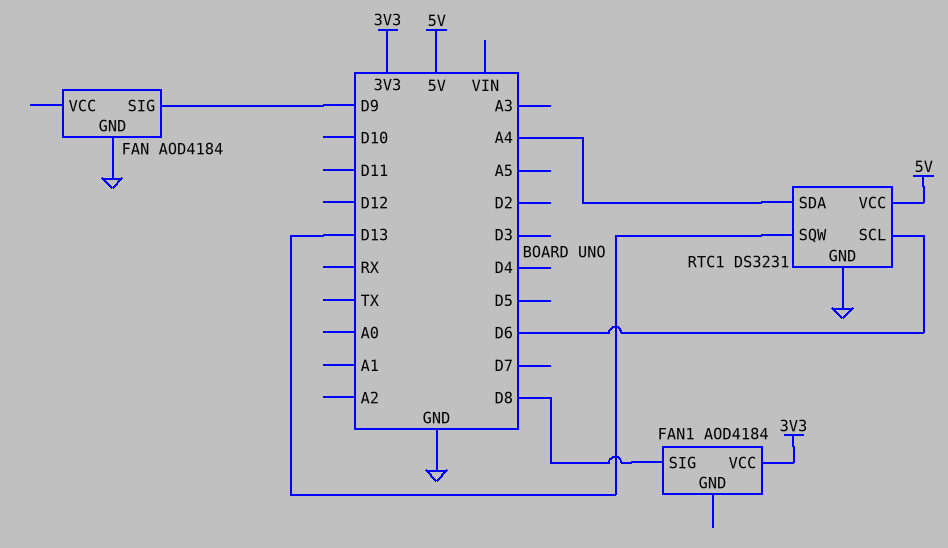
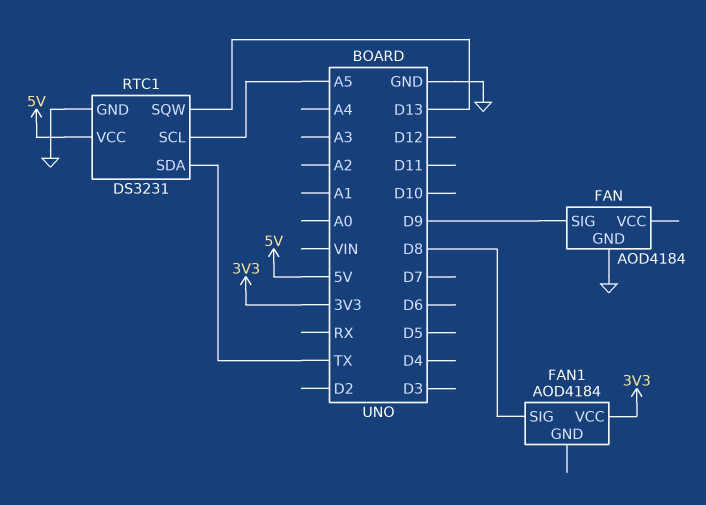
RTC1 pin SCL: D6 -> A5
RTC1 pin SDA: A4 -> TX

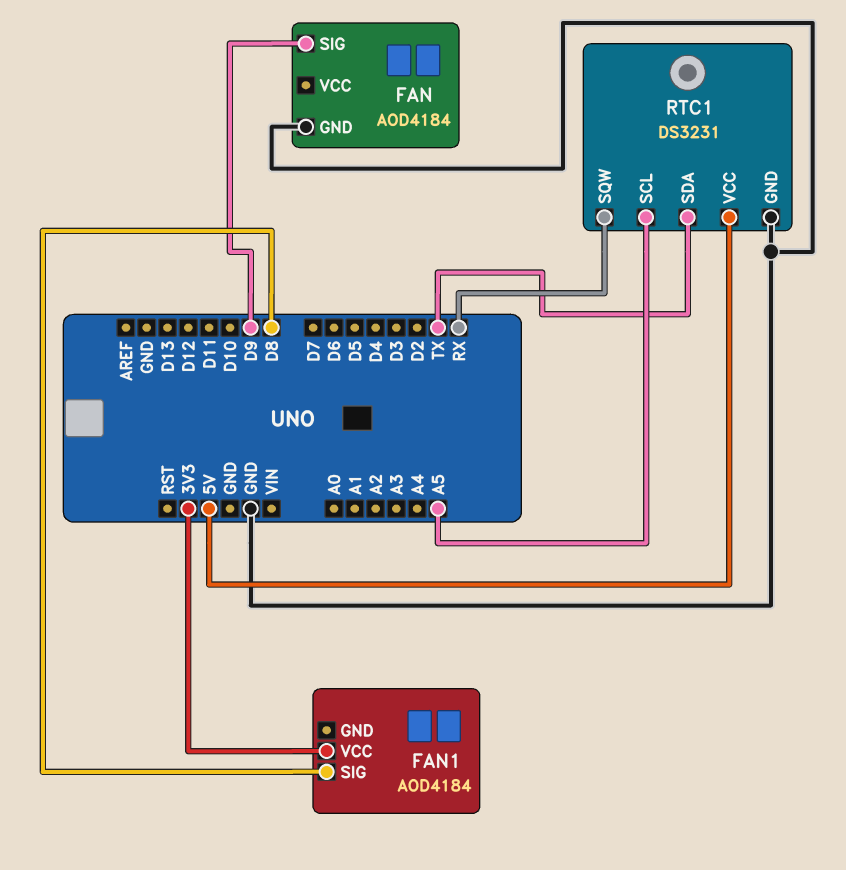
RTC1 pin SQW: D13 -> RX

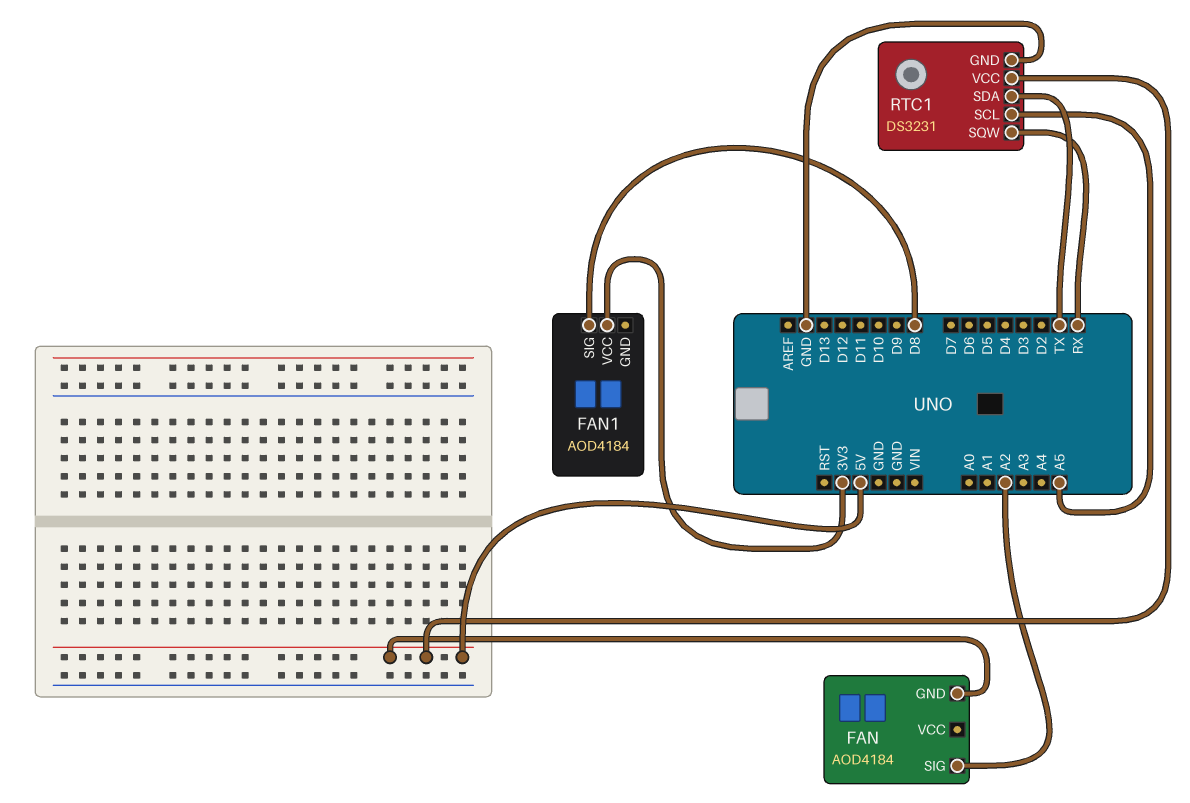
FAN pin GND: GND -> 5V
FAN pin SIG: D9 -> A2

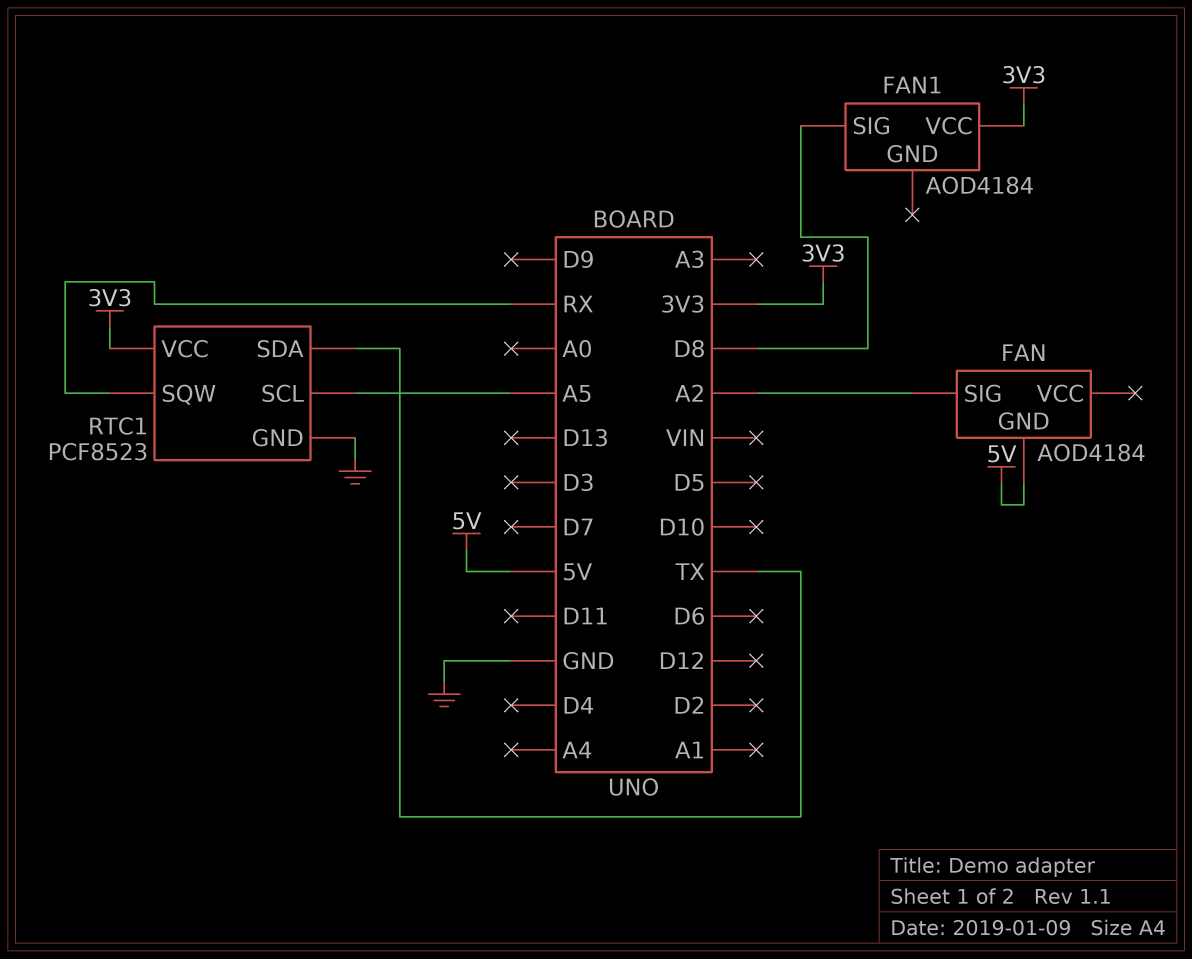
RTC1: DS3231 -> PCF8523
RTC1 pin VCC: 5V -> 3V3

